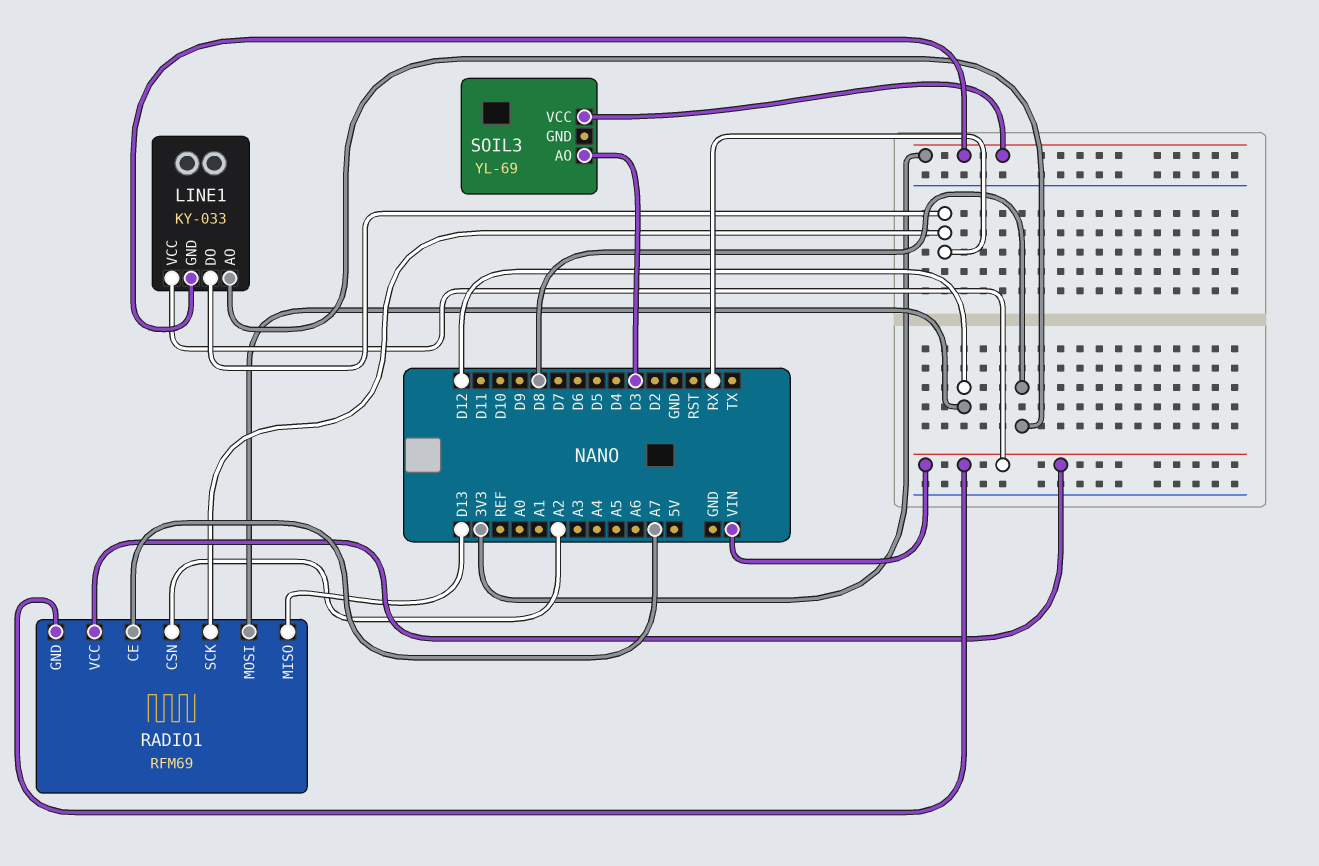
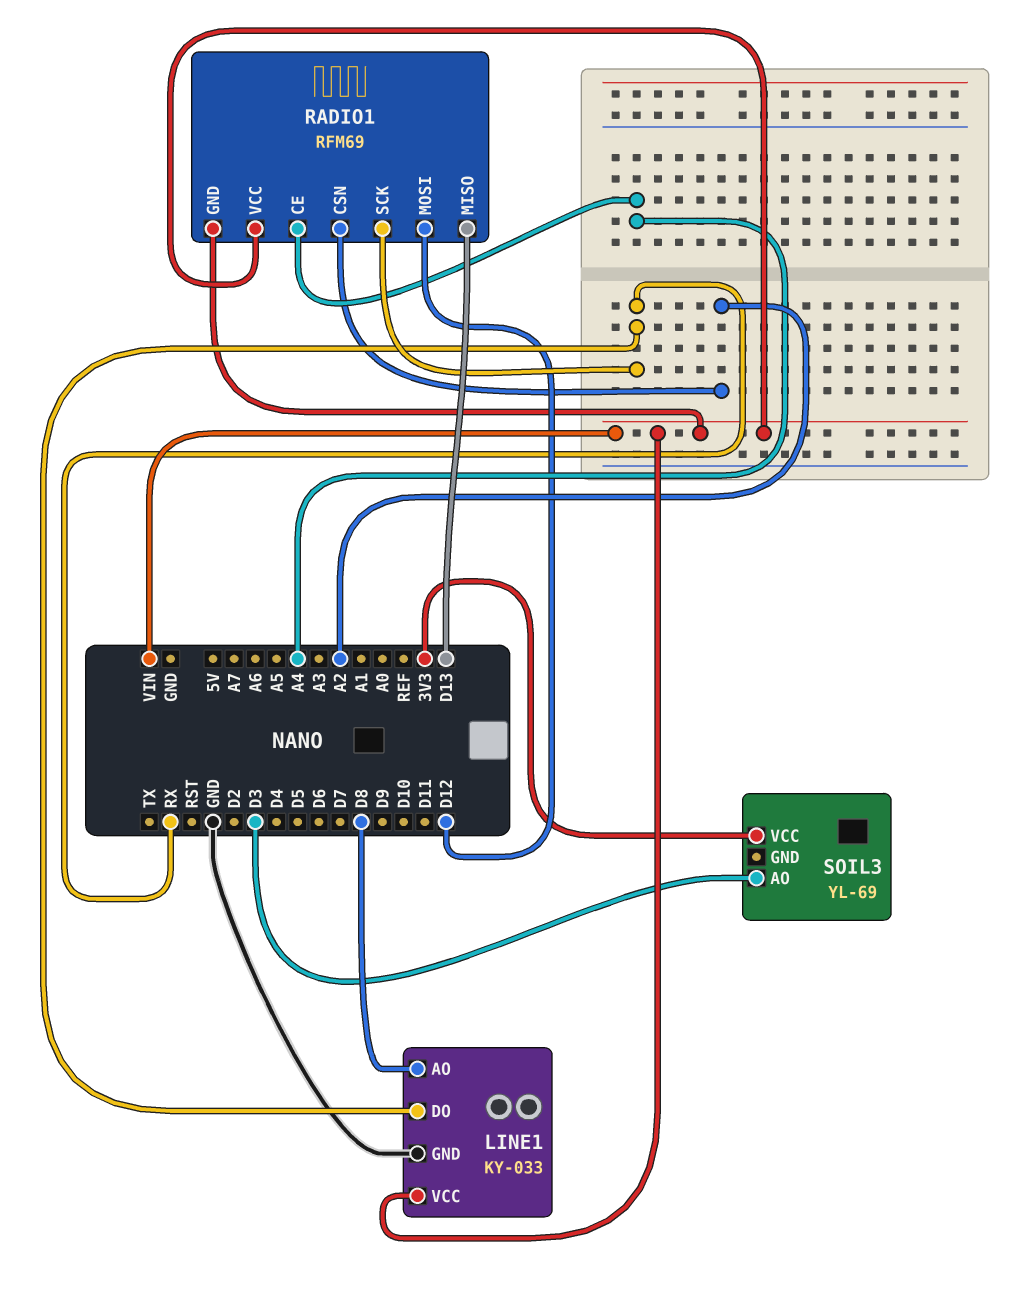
LINE1 pin GND: 3V3 -> GND
RADIO1 pin CE: A7 -> A4

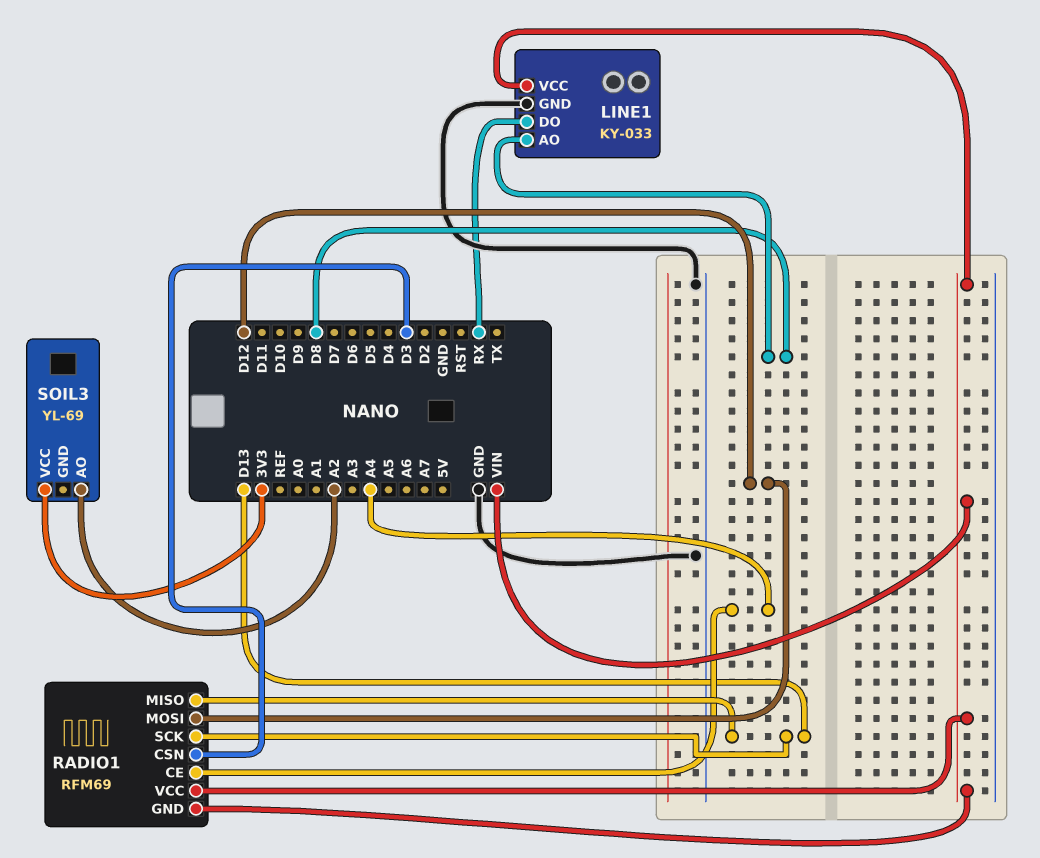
RADIO1 pin CSN: A2 -> D3
RADIO1 pin SCK: RX -> D13
SOIL3 pin AO: D3 -> A2

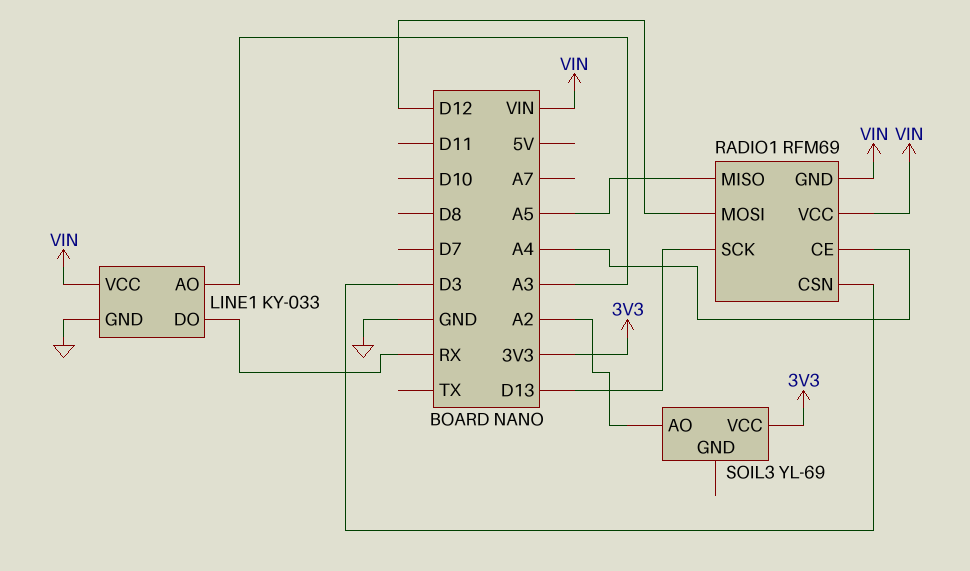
LINE1 pin AO: D8 -> A3
RADIO1 pin MISO: D13 -> A5

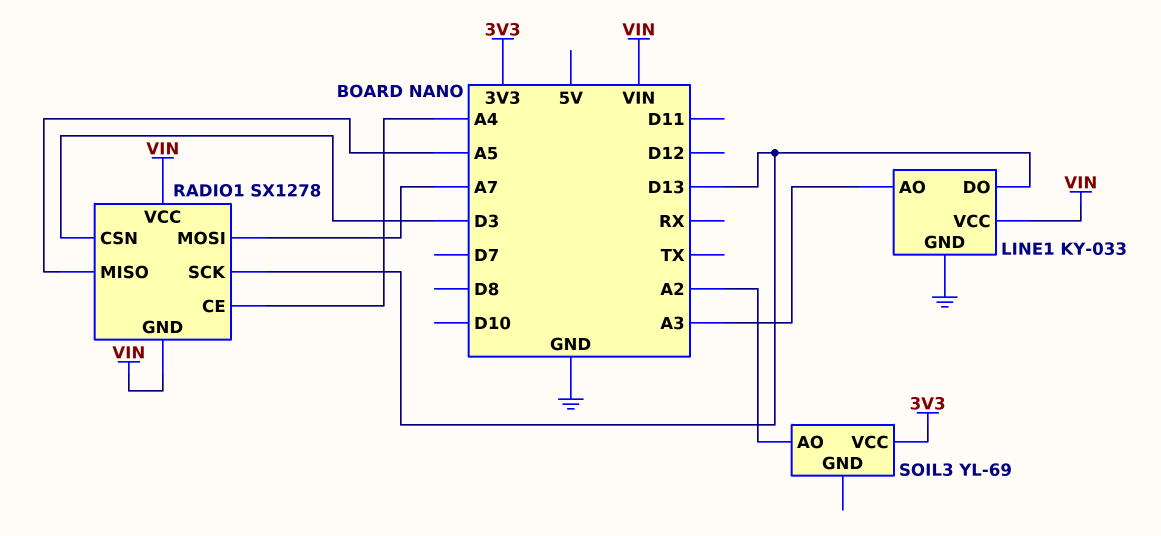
LINE1 pin DO: RX -> D13
RADIO1: RFM69 -> SX1278
RADIO1 pin MOSI: D12 -> A7

